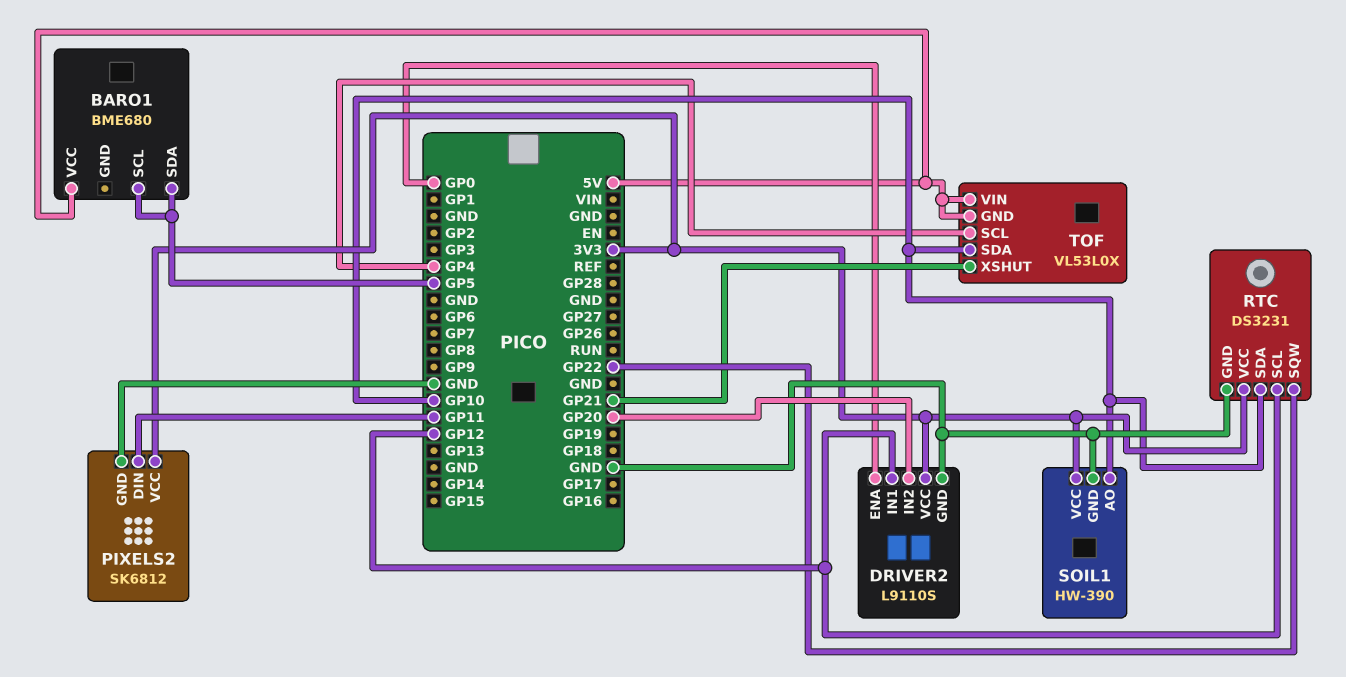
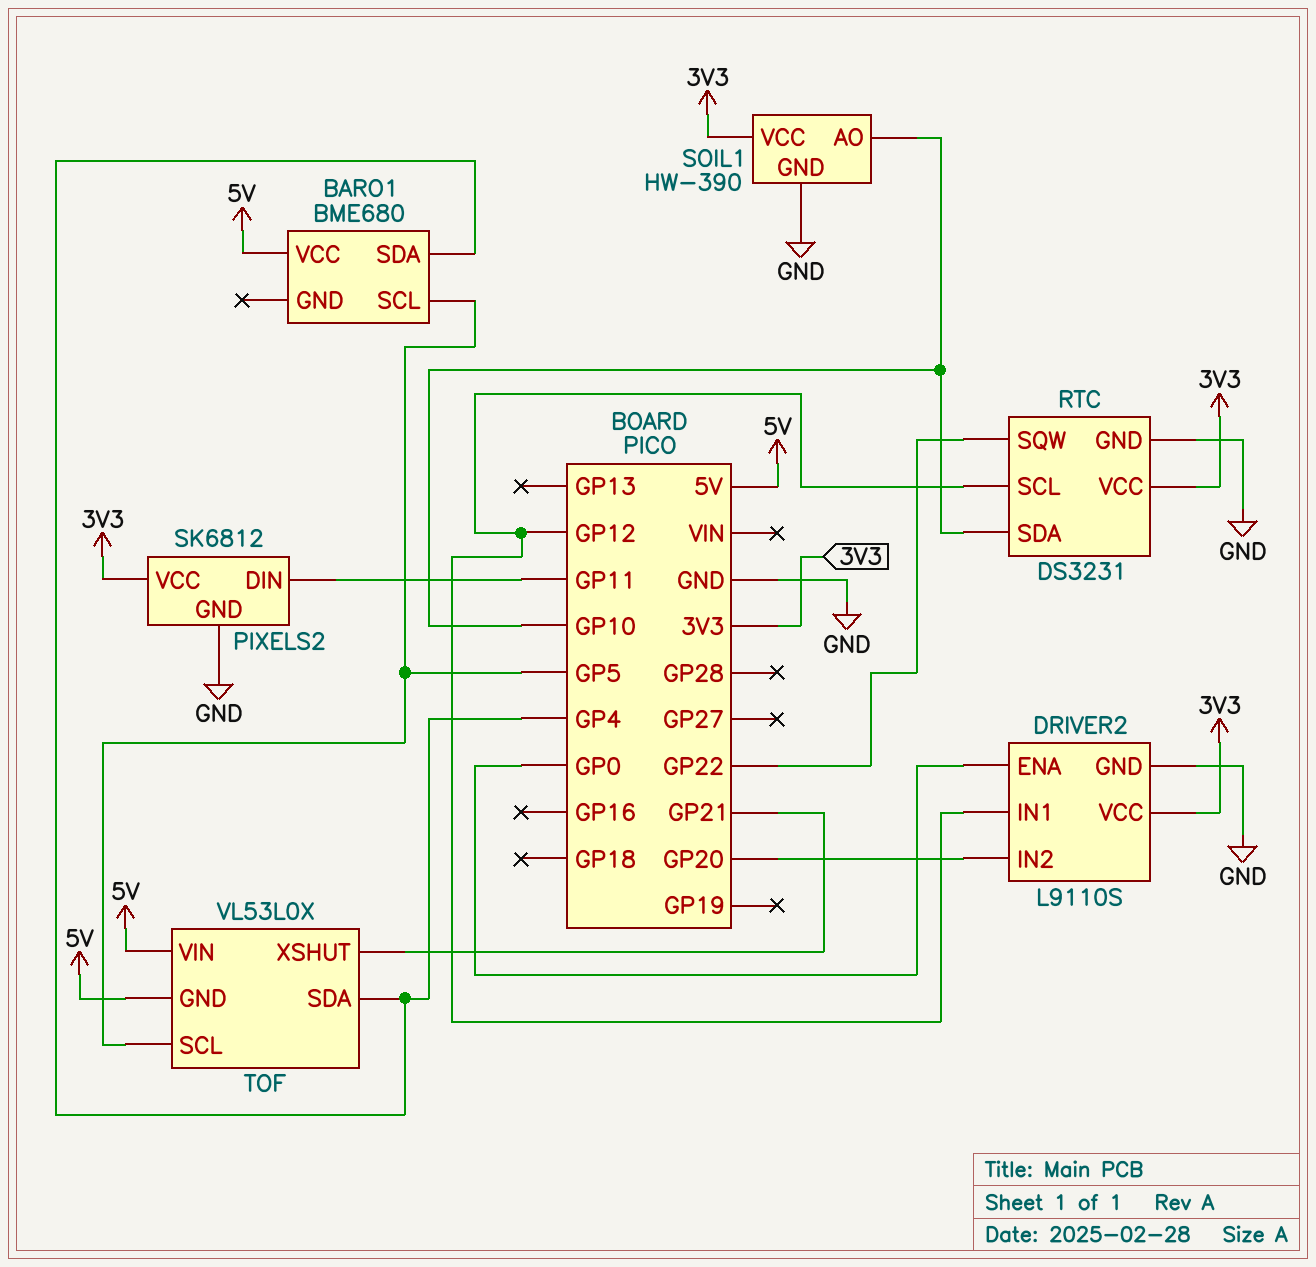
BARO1 pin SDA: GP5 -> GP4
TOF pin SCL: GP4 -> GP5
TOF pin SDA: GP10 -> GP4

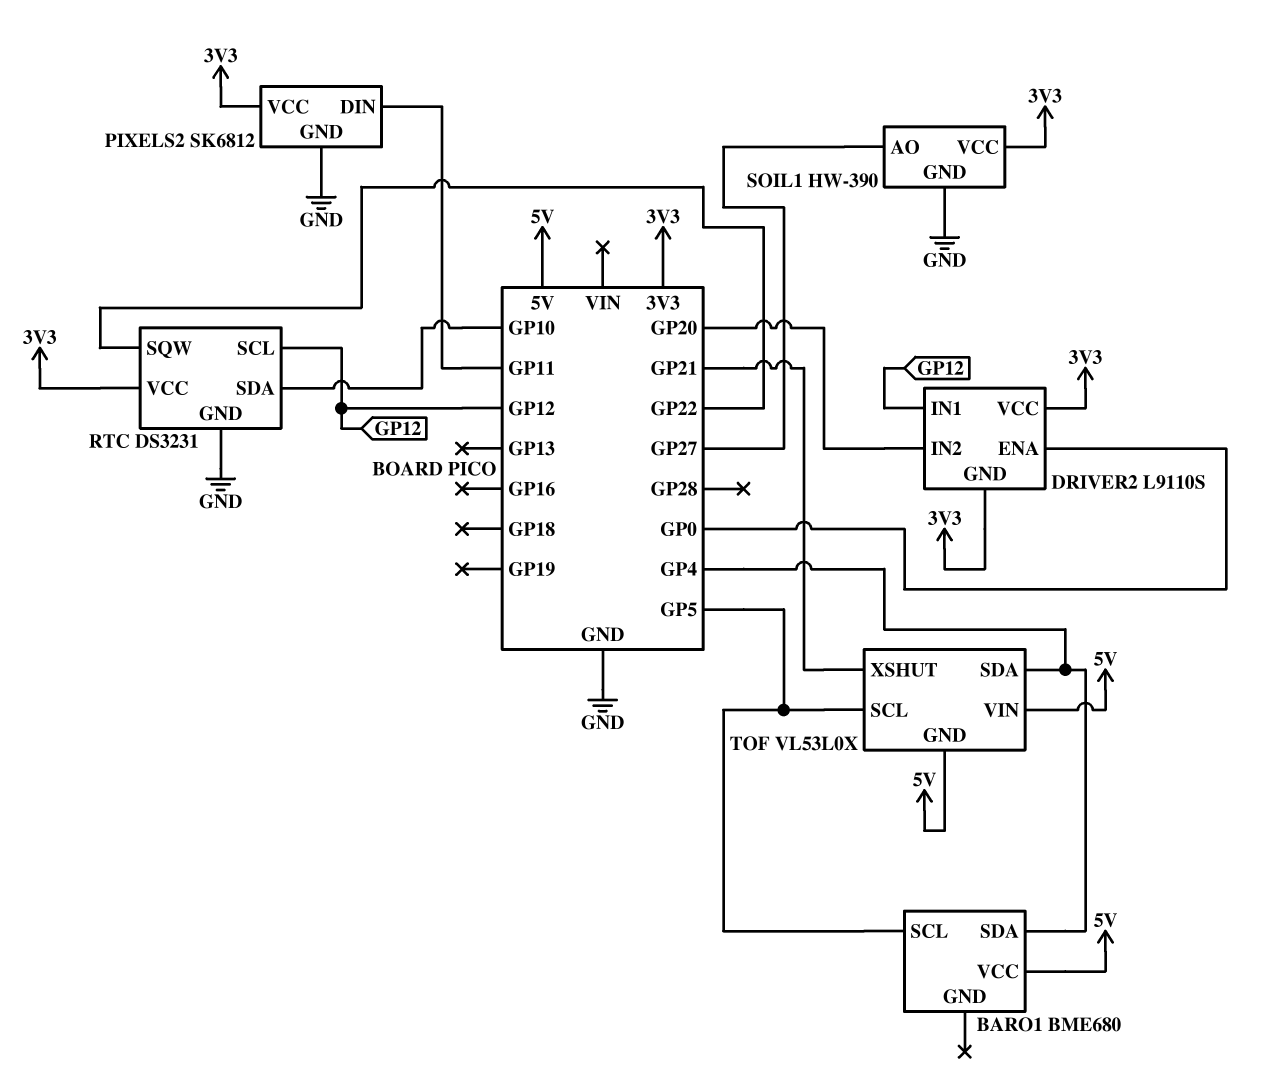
DRIVER2 pin GND: GND -> 3V3
SOIL1 pin AO: GP10 -> GP27

